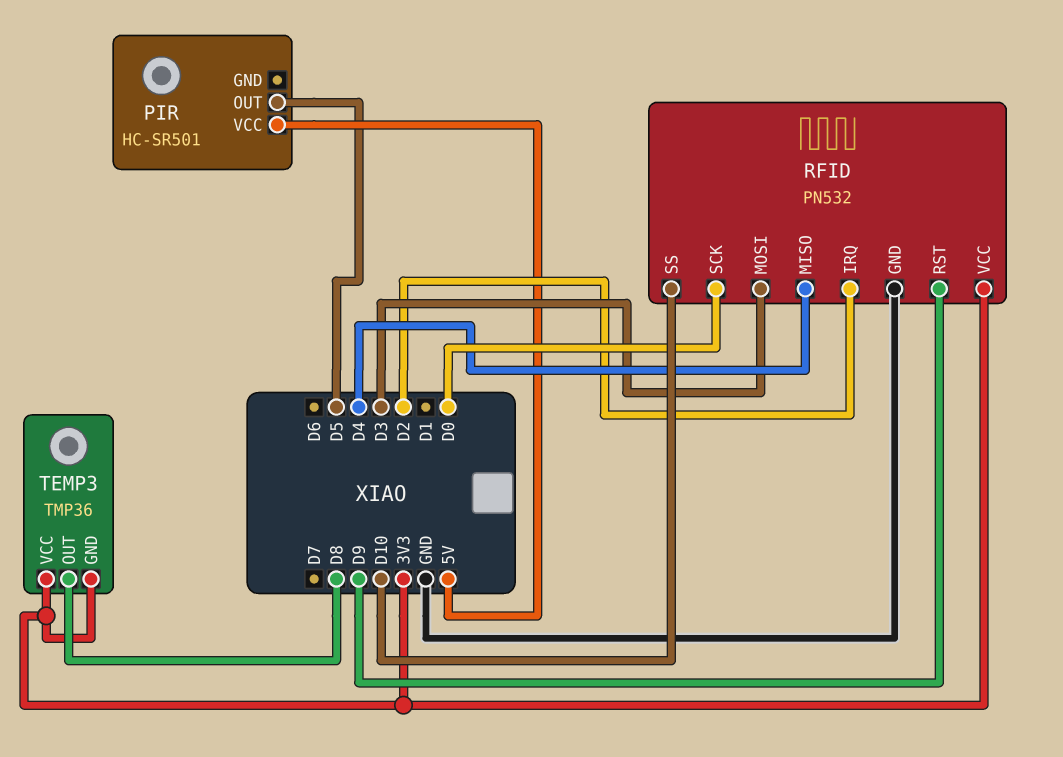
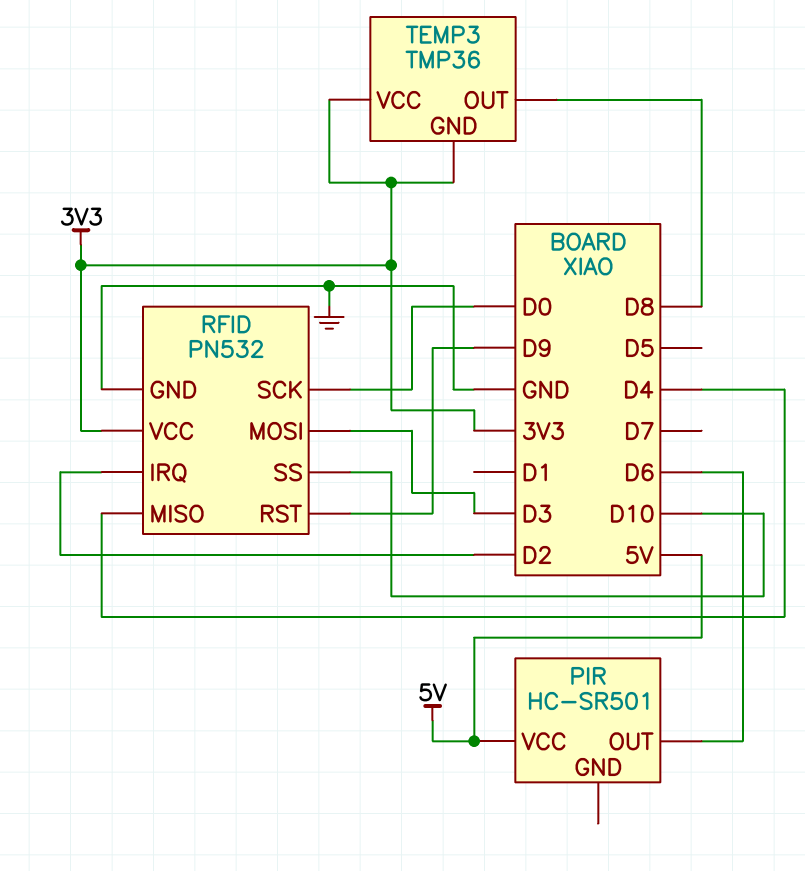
PIR pin OUT: D5 -> D6

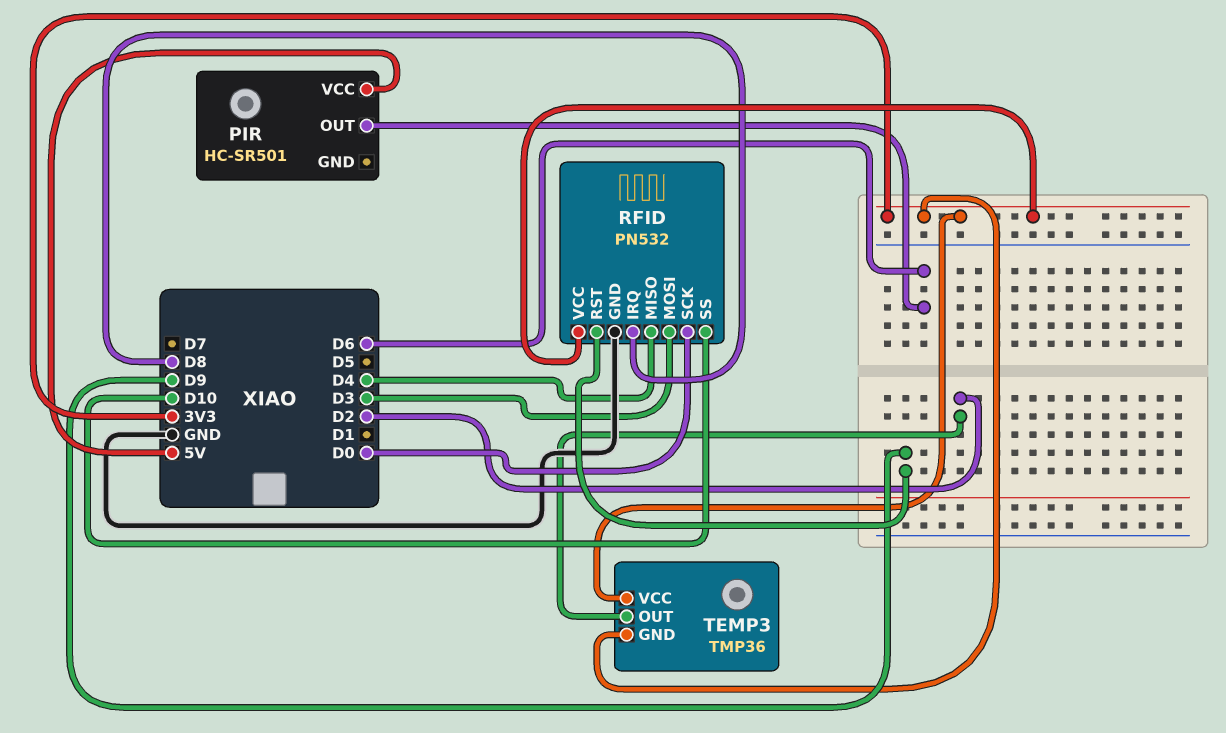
RFID pin IRQ: D2 -> D8
TEMP3 pin OUT: D8 -> D2

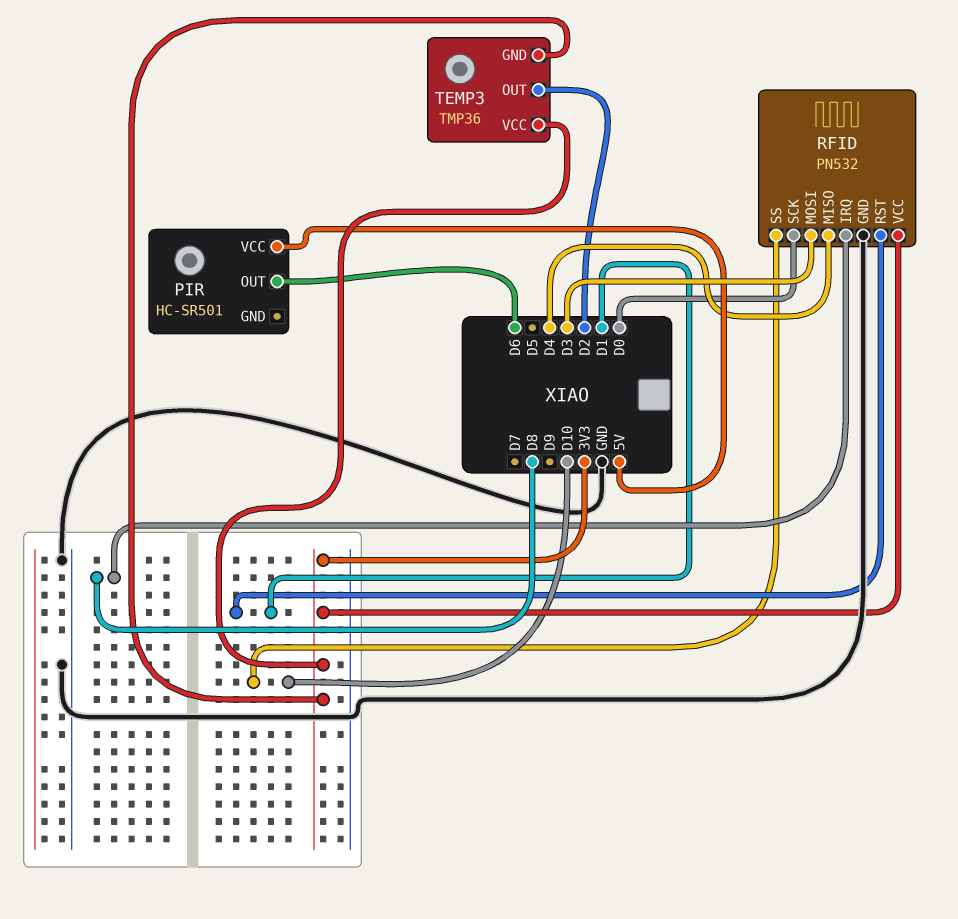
RFID pin RST: D9 -> D1

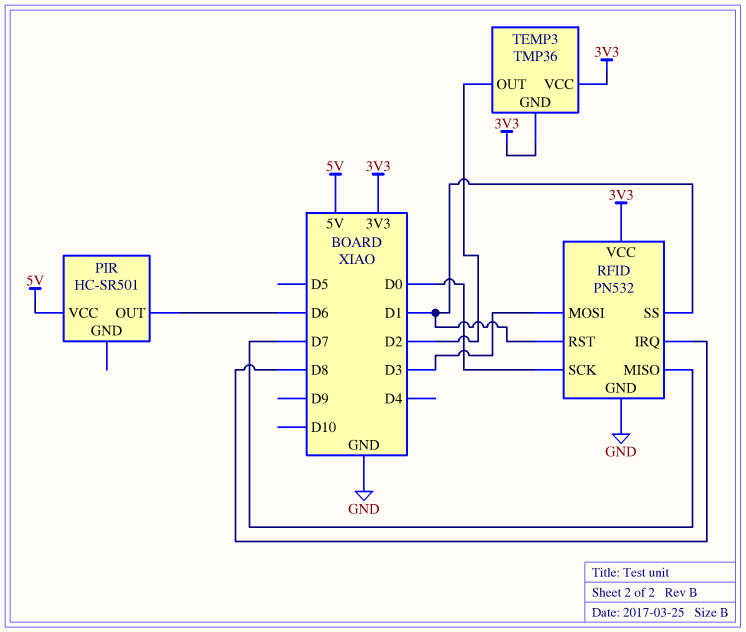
RFID pin MISO: D4 -> D7
RFID pin SS: D10 -> D1

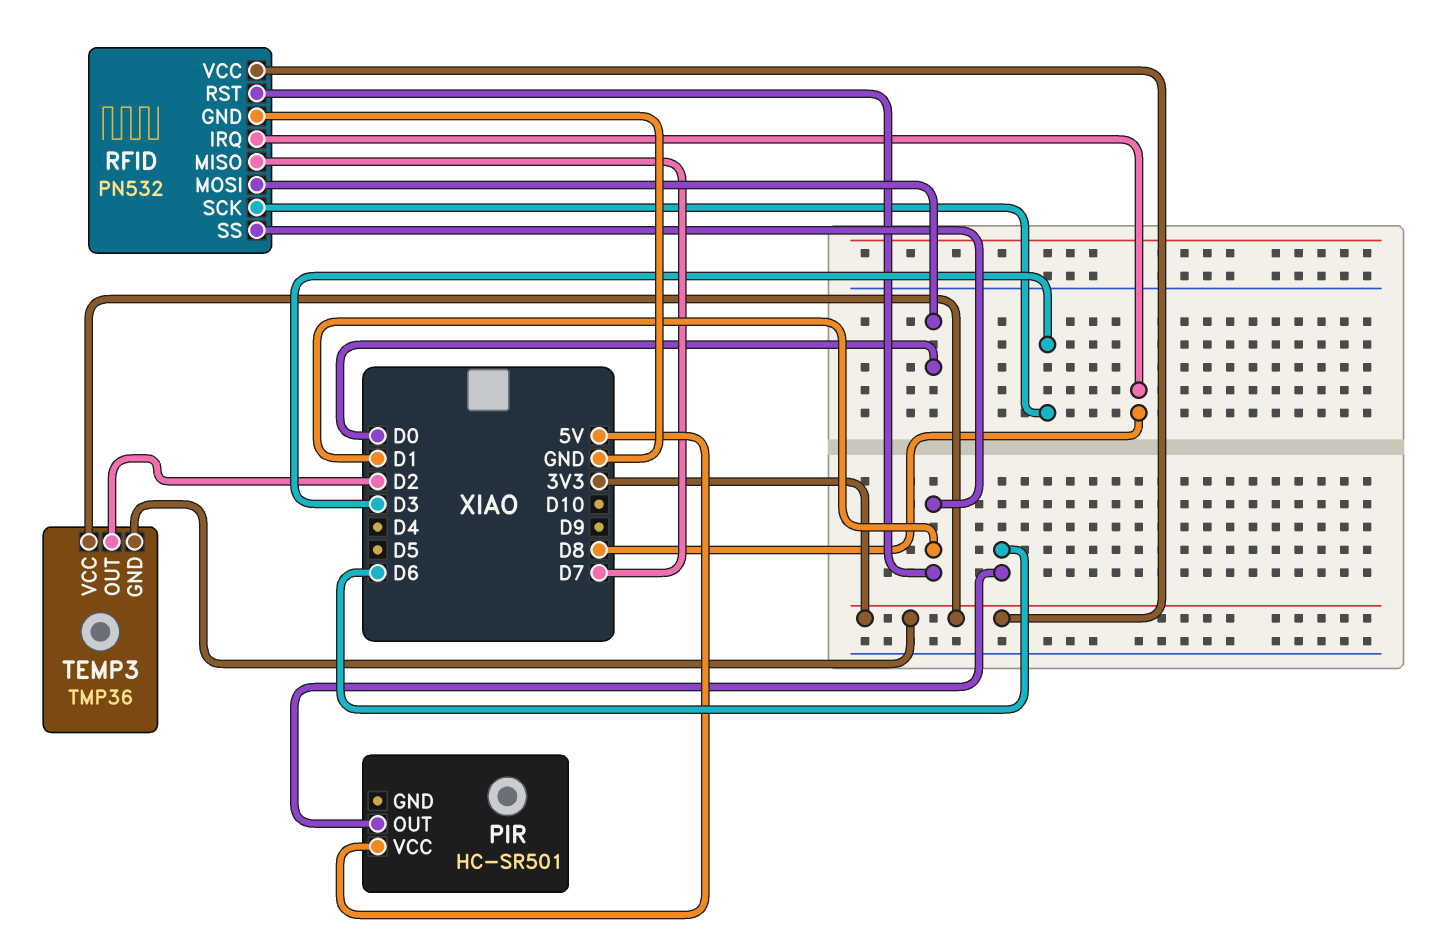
RFID pin MOSI: D3 -> D0
RFID pin SCK: D0 -> D3

